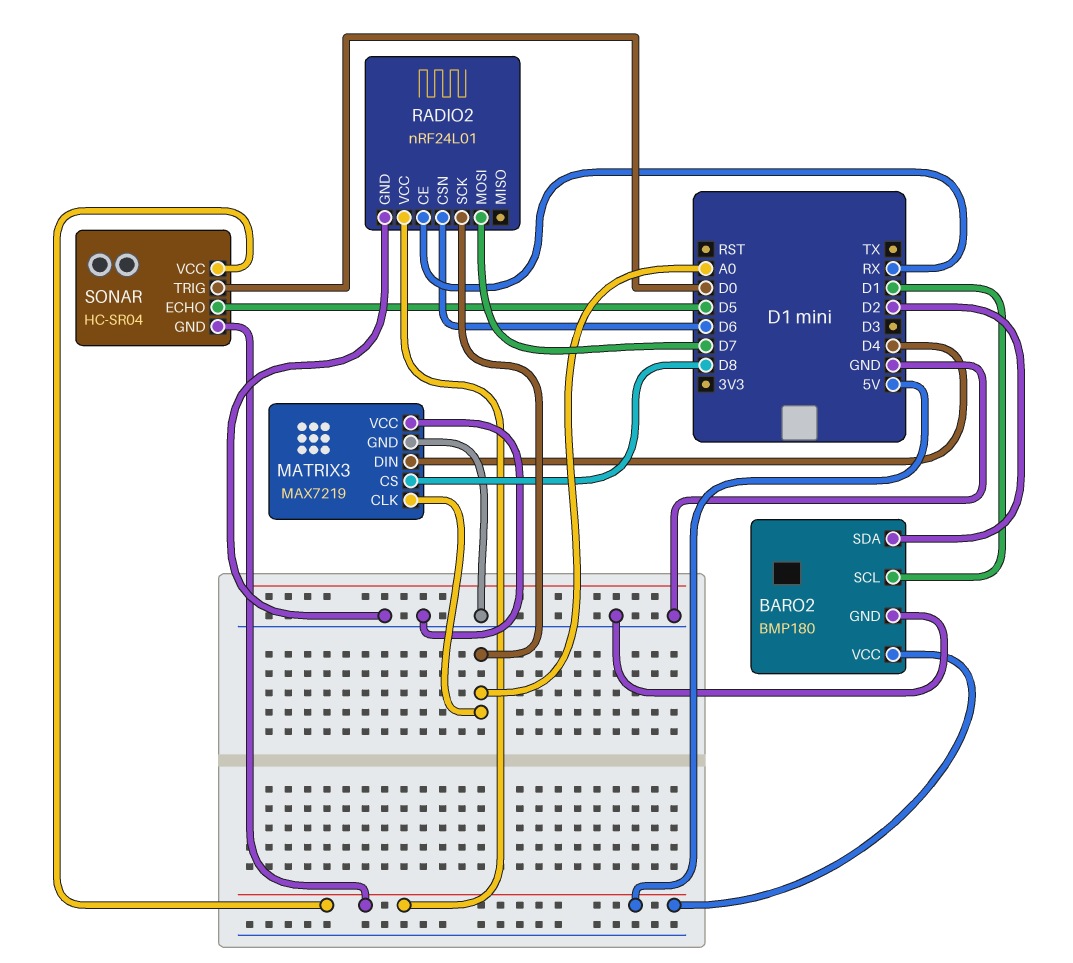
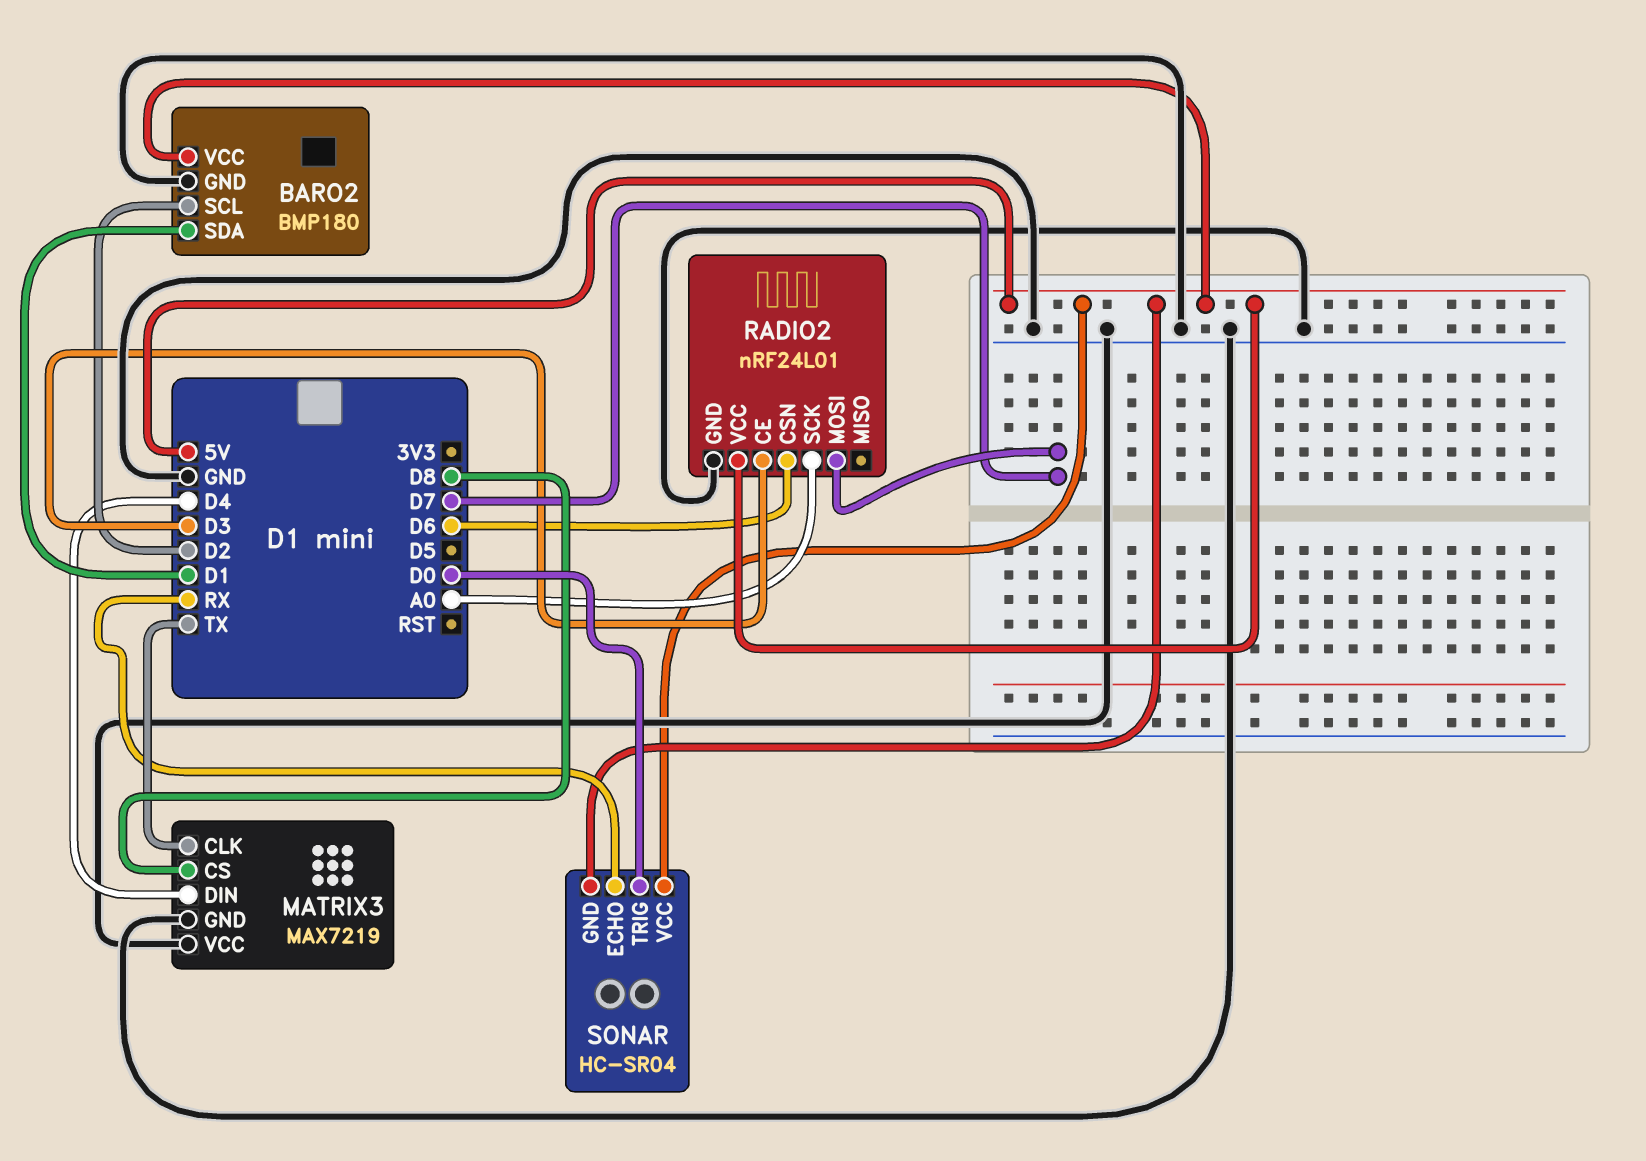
BARO2 pin SCL: D1 -> D2
BARO2 pin SDA: D2 -> D1
MATRIX3 pin CLK: A0 -> TX
RADIO2 pin CE: RX -> D3
SONAR pin ECHO: D5 -> RX

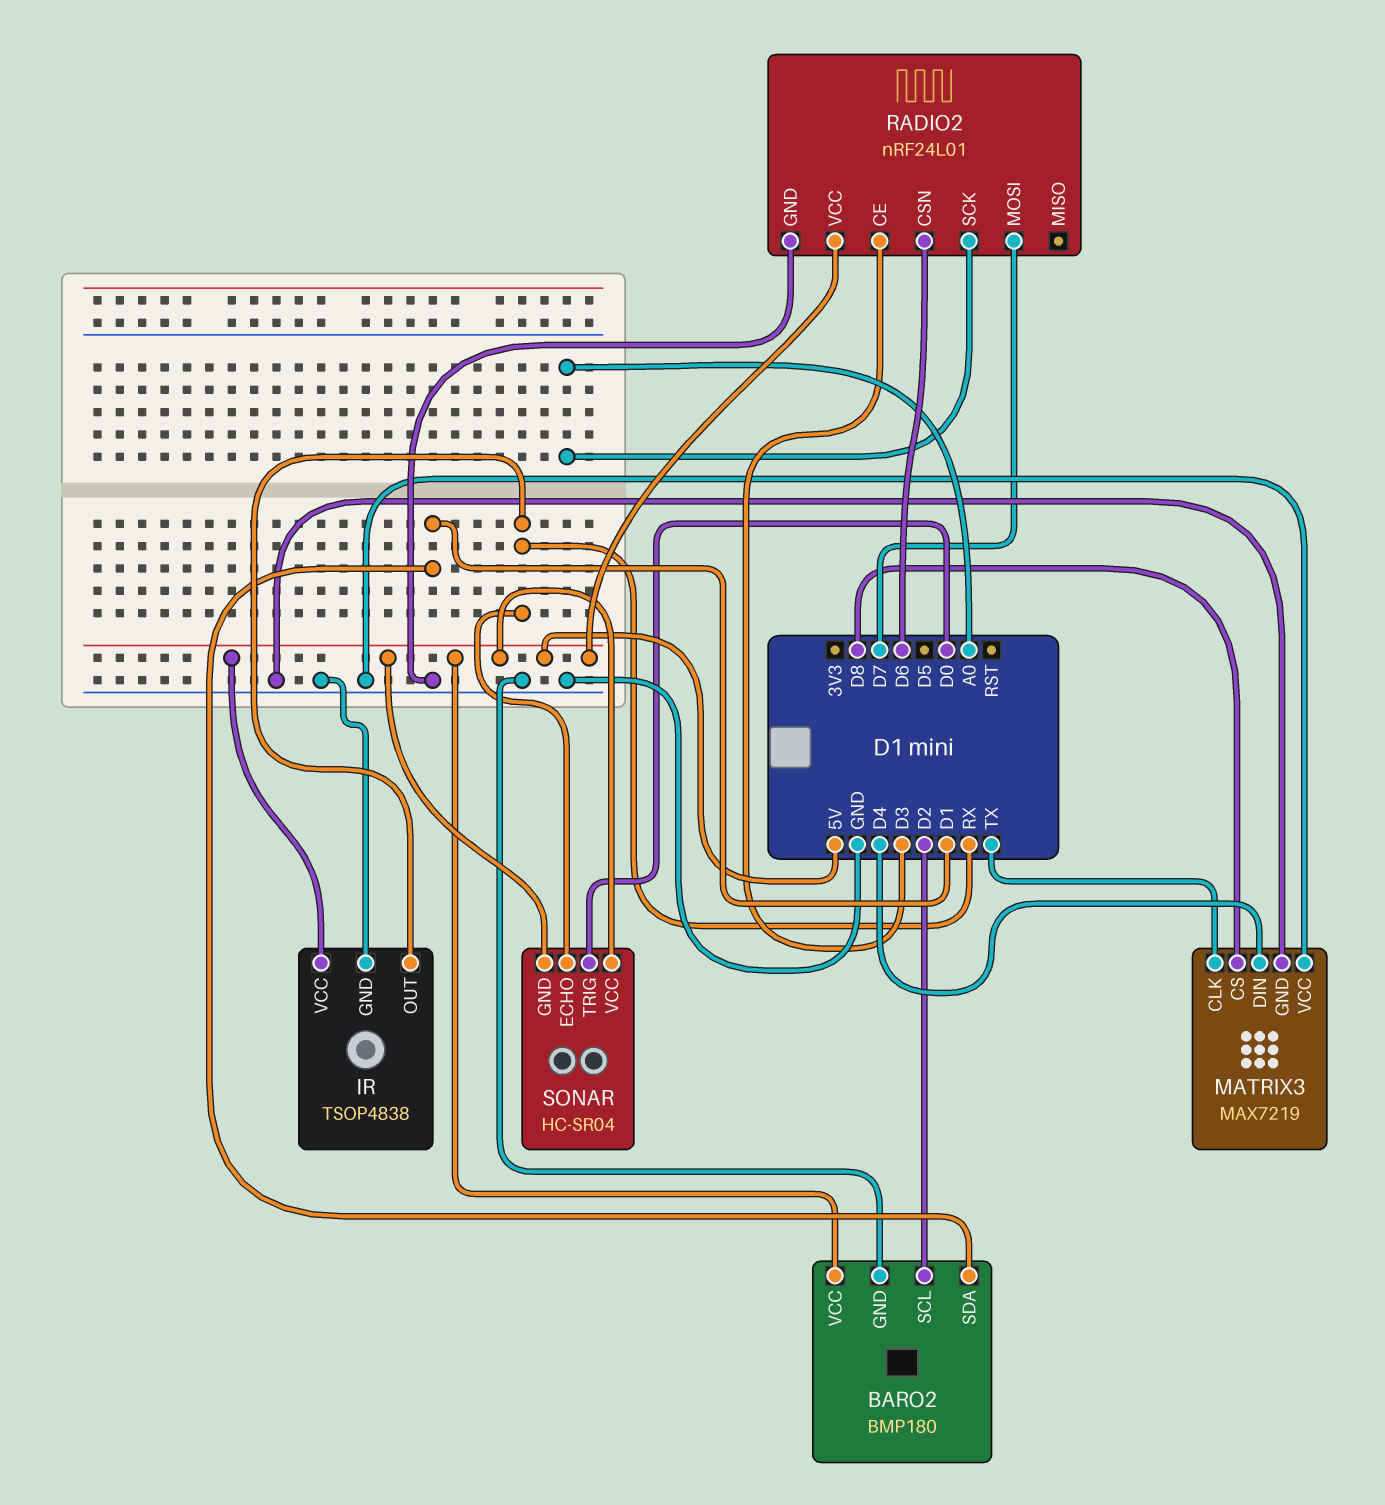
IR: none -> TSOP4838
IR pin GND: none -> GND
IR pin OUT: none -> RX
IR pin VCC: none -> 5V

